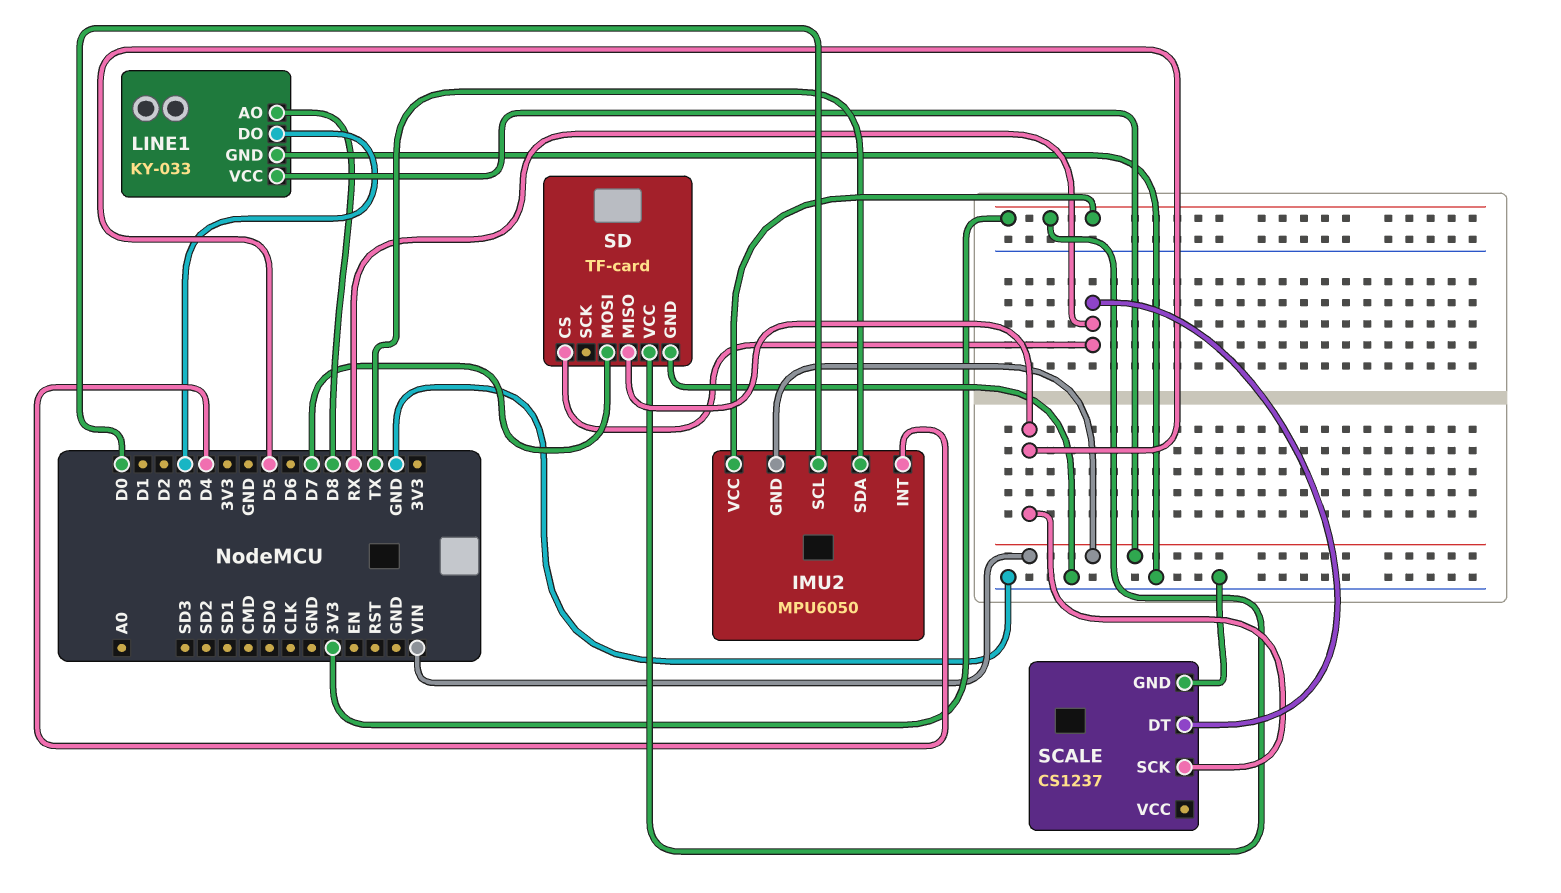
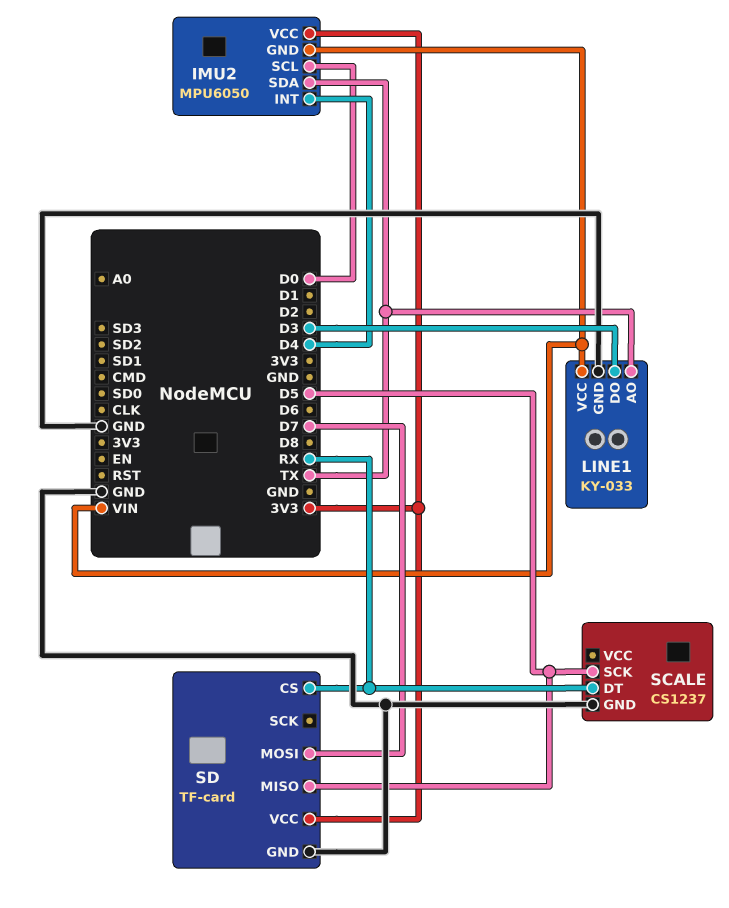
LINE1 pin AO: D8 -> TX

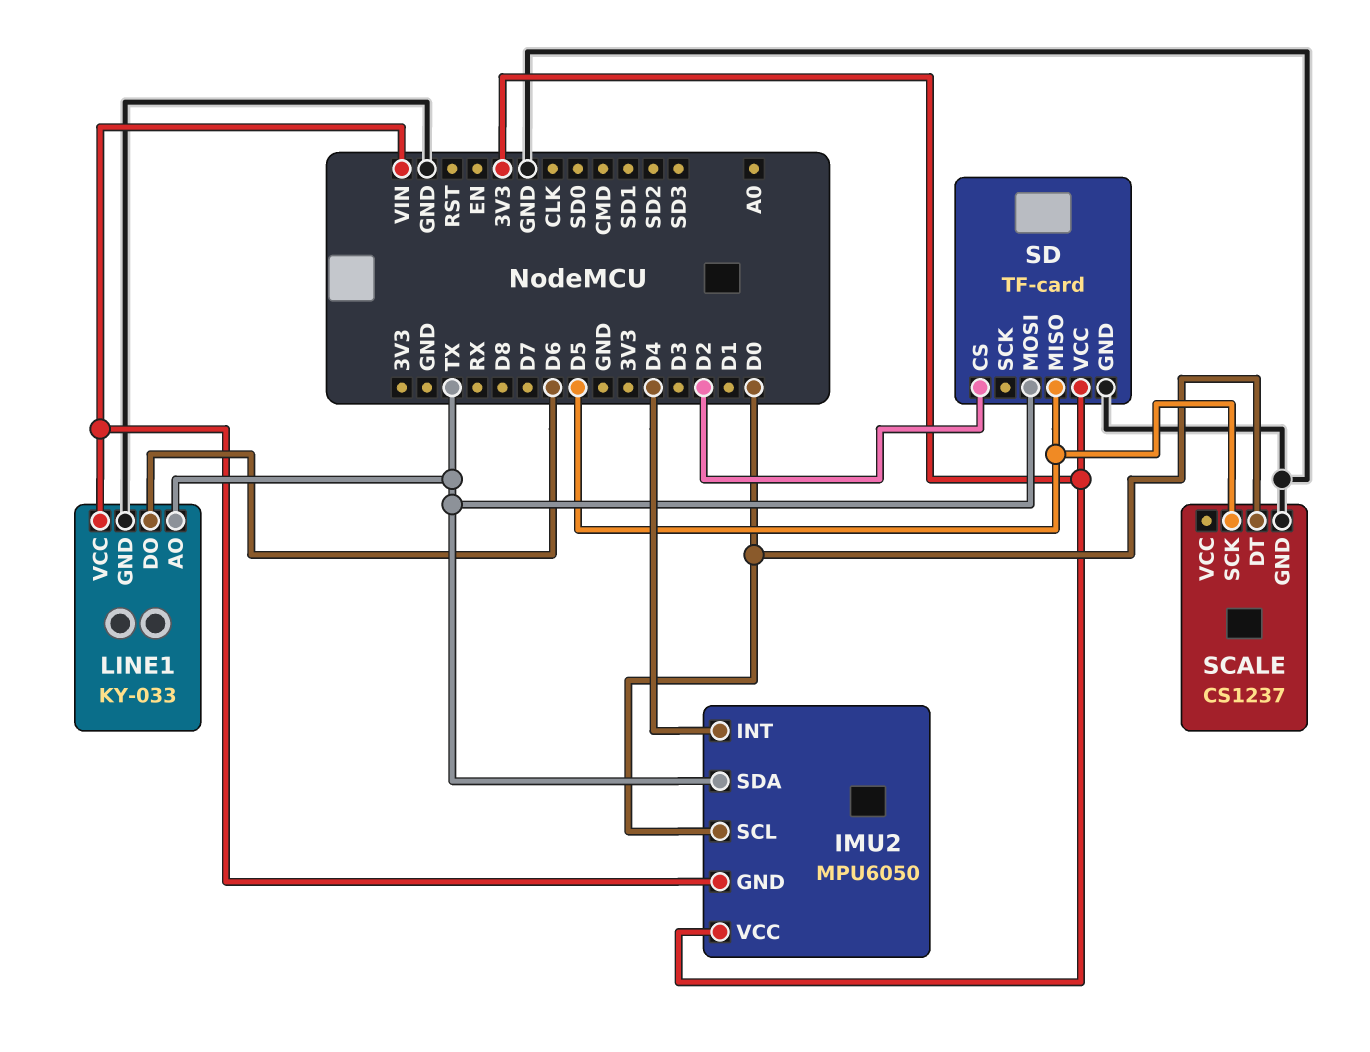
LINE1 pin DO: D3 -> D6
SCALE pin DT: RX -> D0
SD pin CS: RX -> D2
SD pin MOSI: D7 -> TX

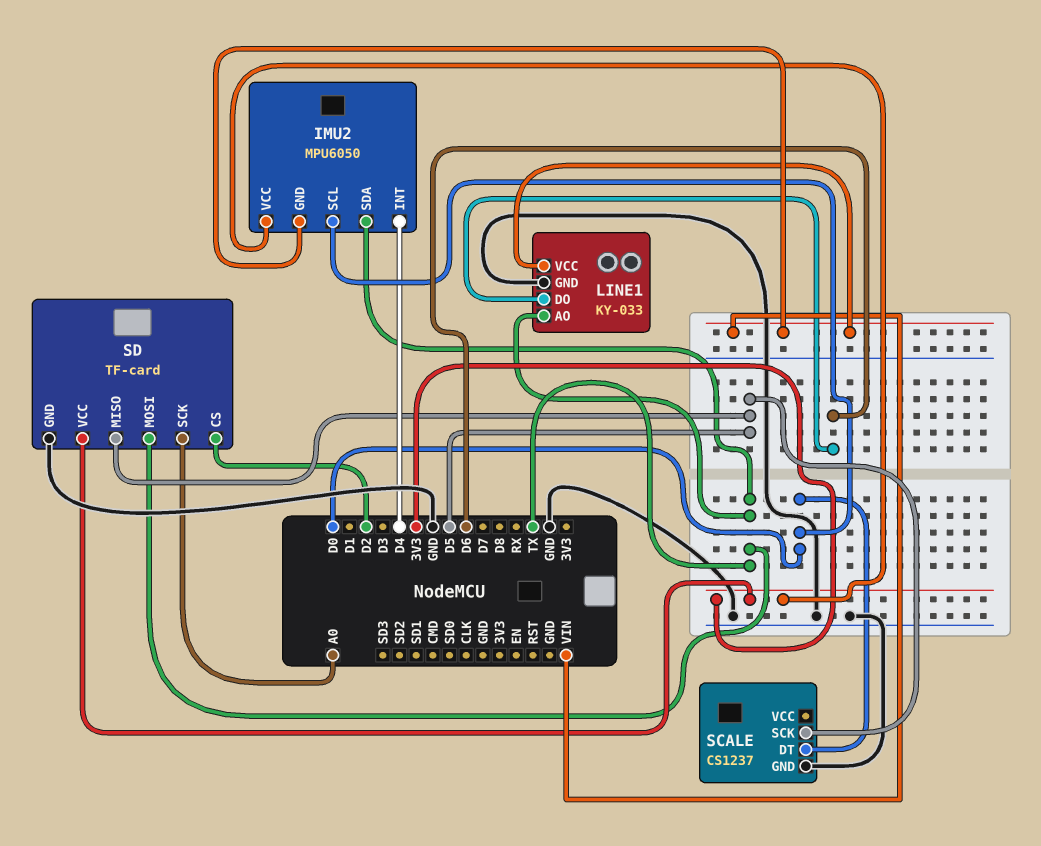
SD pin SCK: none -> A0

